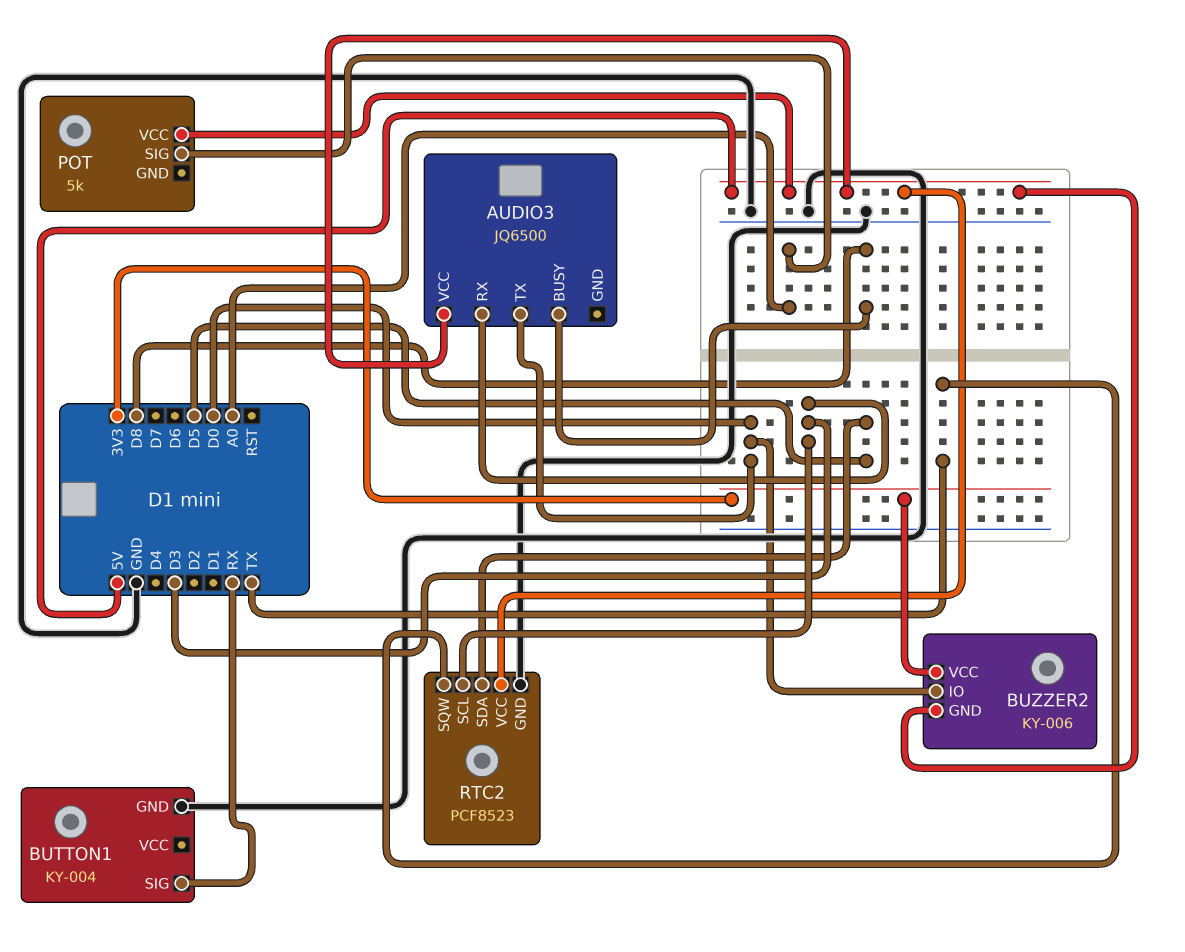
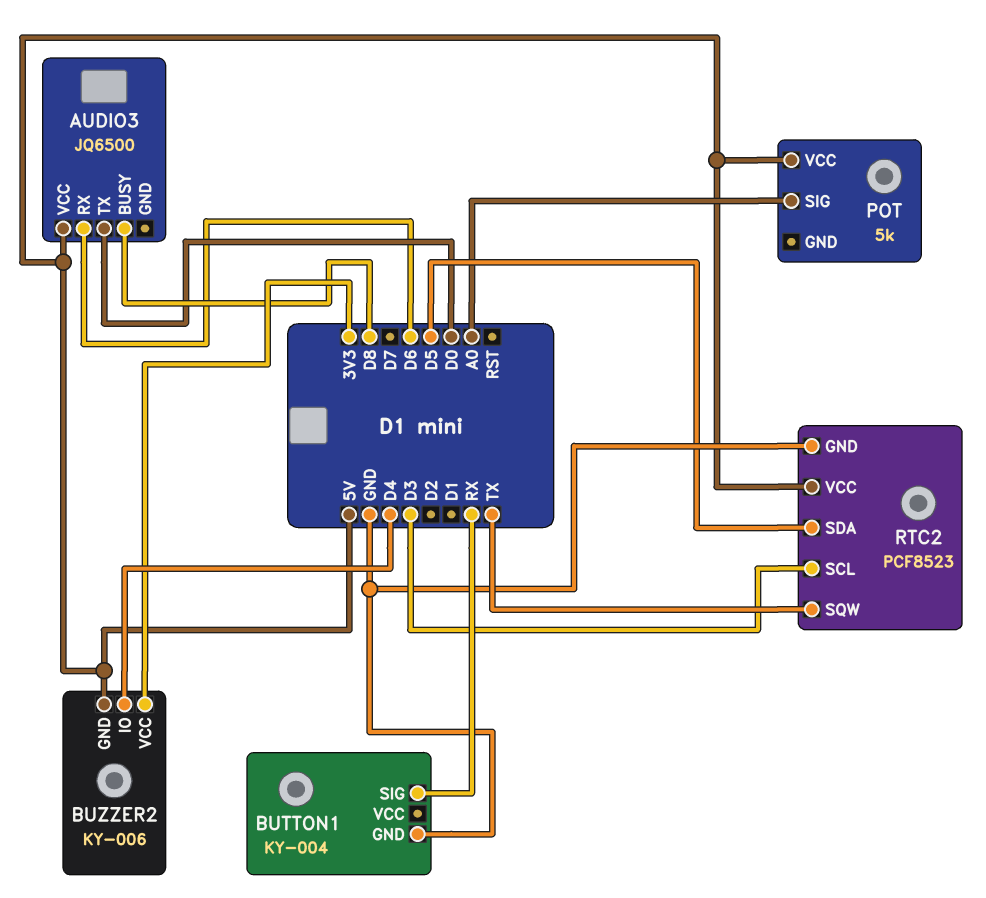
AUDIO3 pin RX: D3 -> D6
BUZZER2 pin IO: D0 -> D4

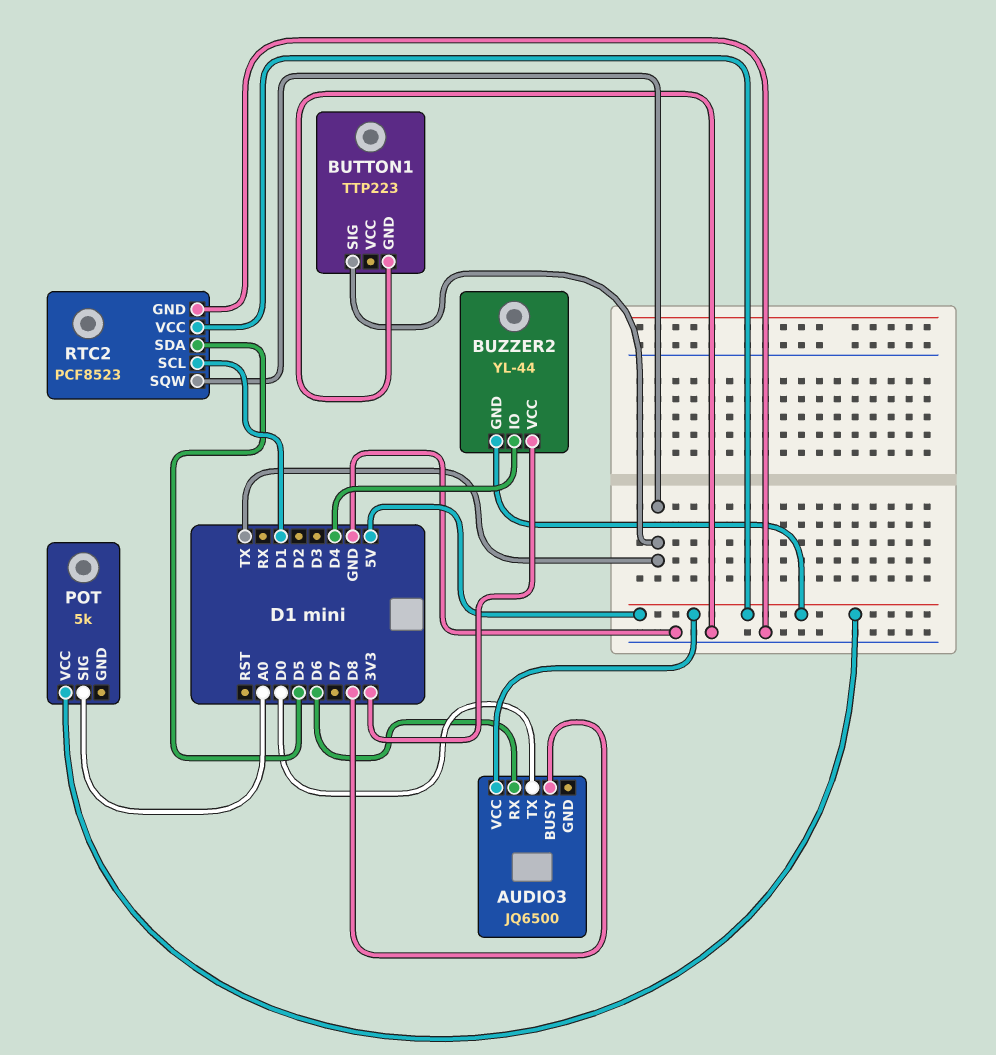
BUTTON1: KY-004 -> TTP223
BUTTON1 pin SIG: RX -> TX
BUZZER2: KY-006 -> YL-44
RTC2 pin SCL: D3 -> D1

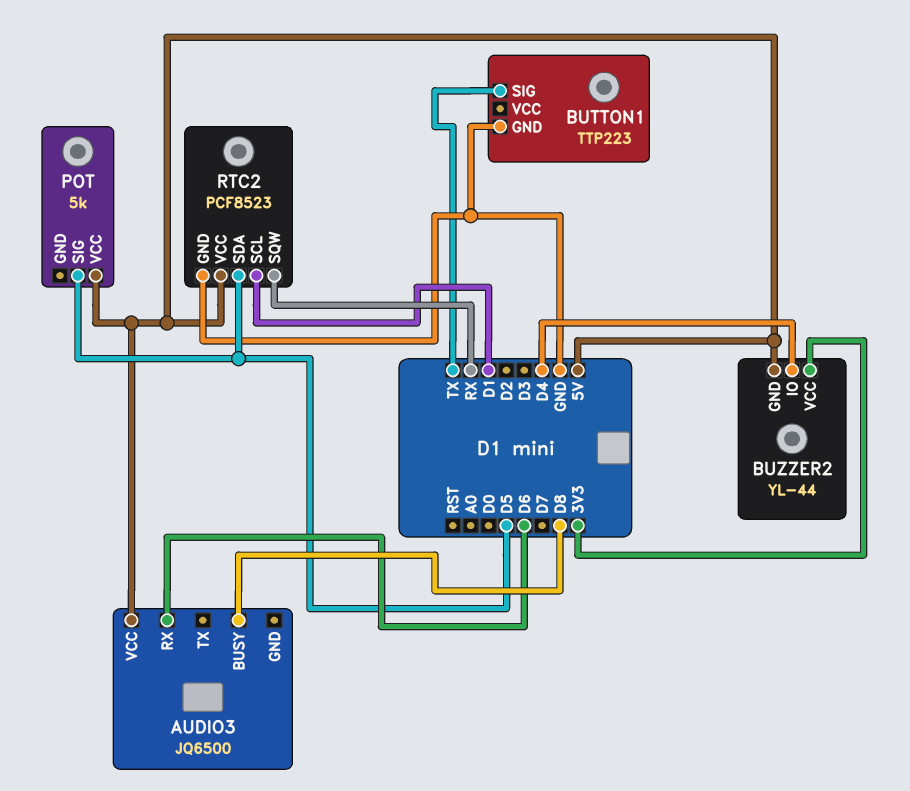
AUDIO3 pin TX: D0 -> none
POT pin SIG: A0 -> D5
RTC2 pin SQW: TX -> RX

